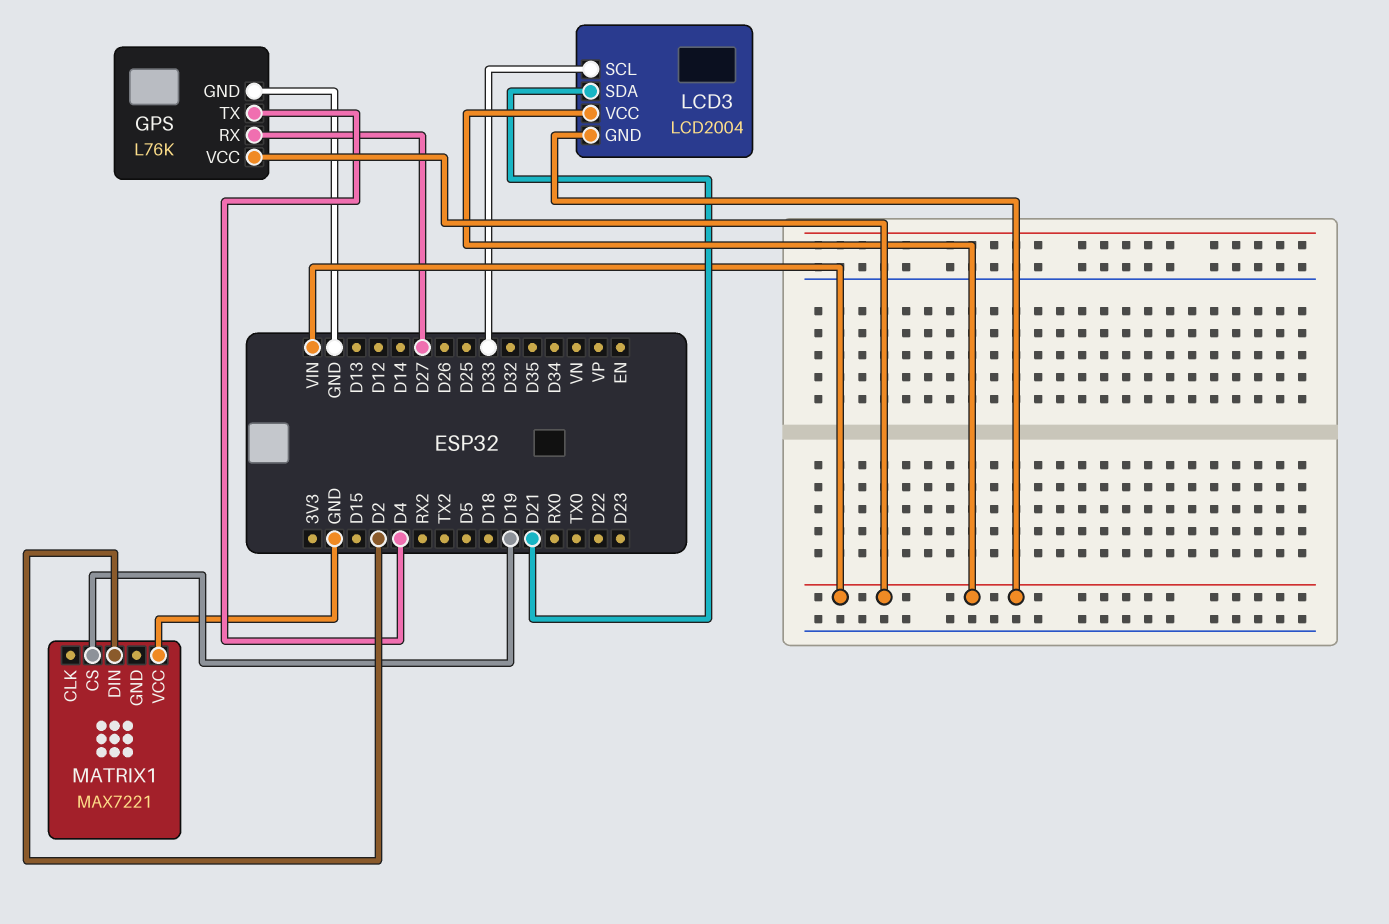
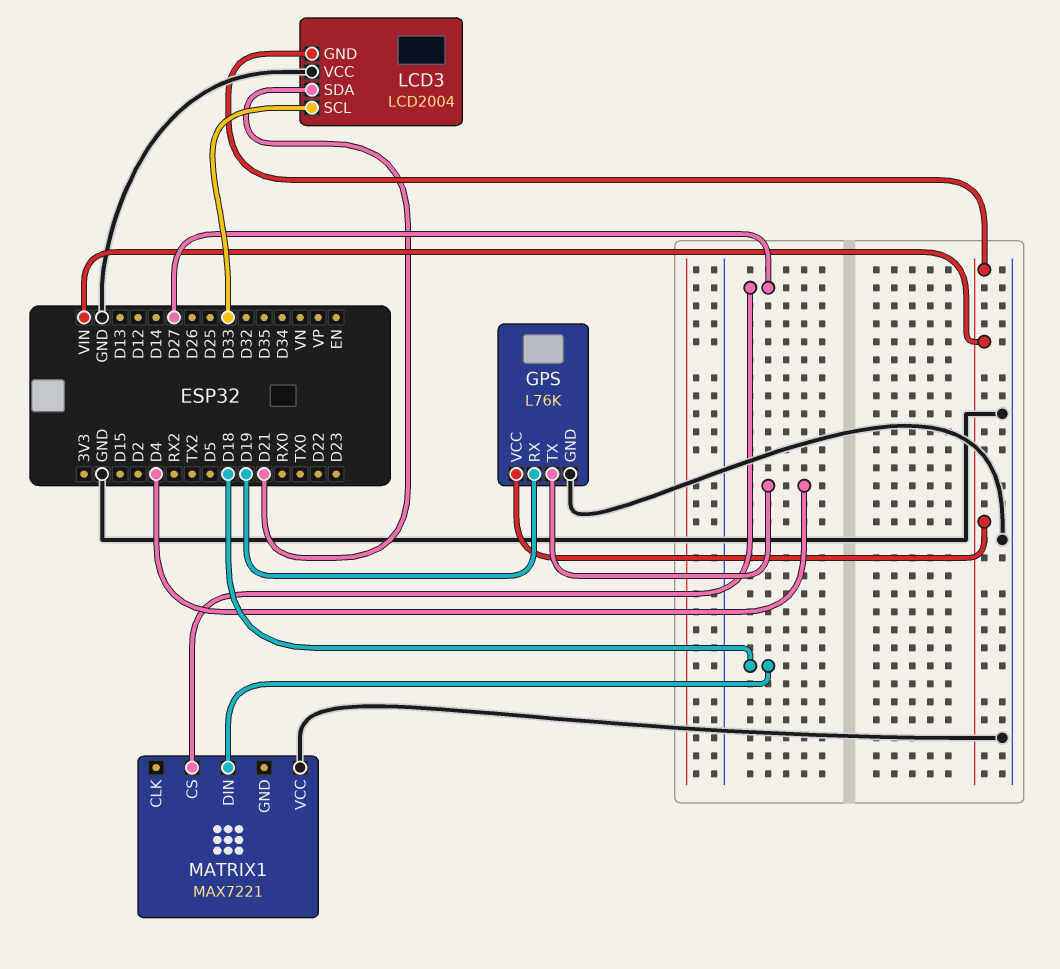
GPS pin RX: D27 -> D19
LCD3 pin VCC: VIN -> GND
MATRIX1 pin CS: D19 -> D27
MATRIX1 pin DIN: D2 -> D18

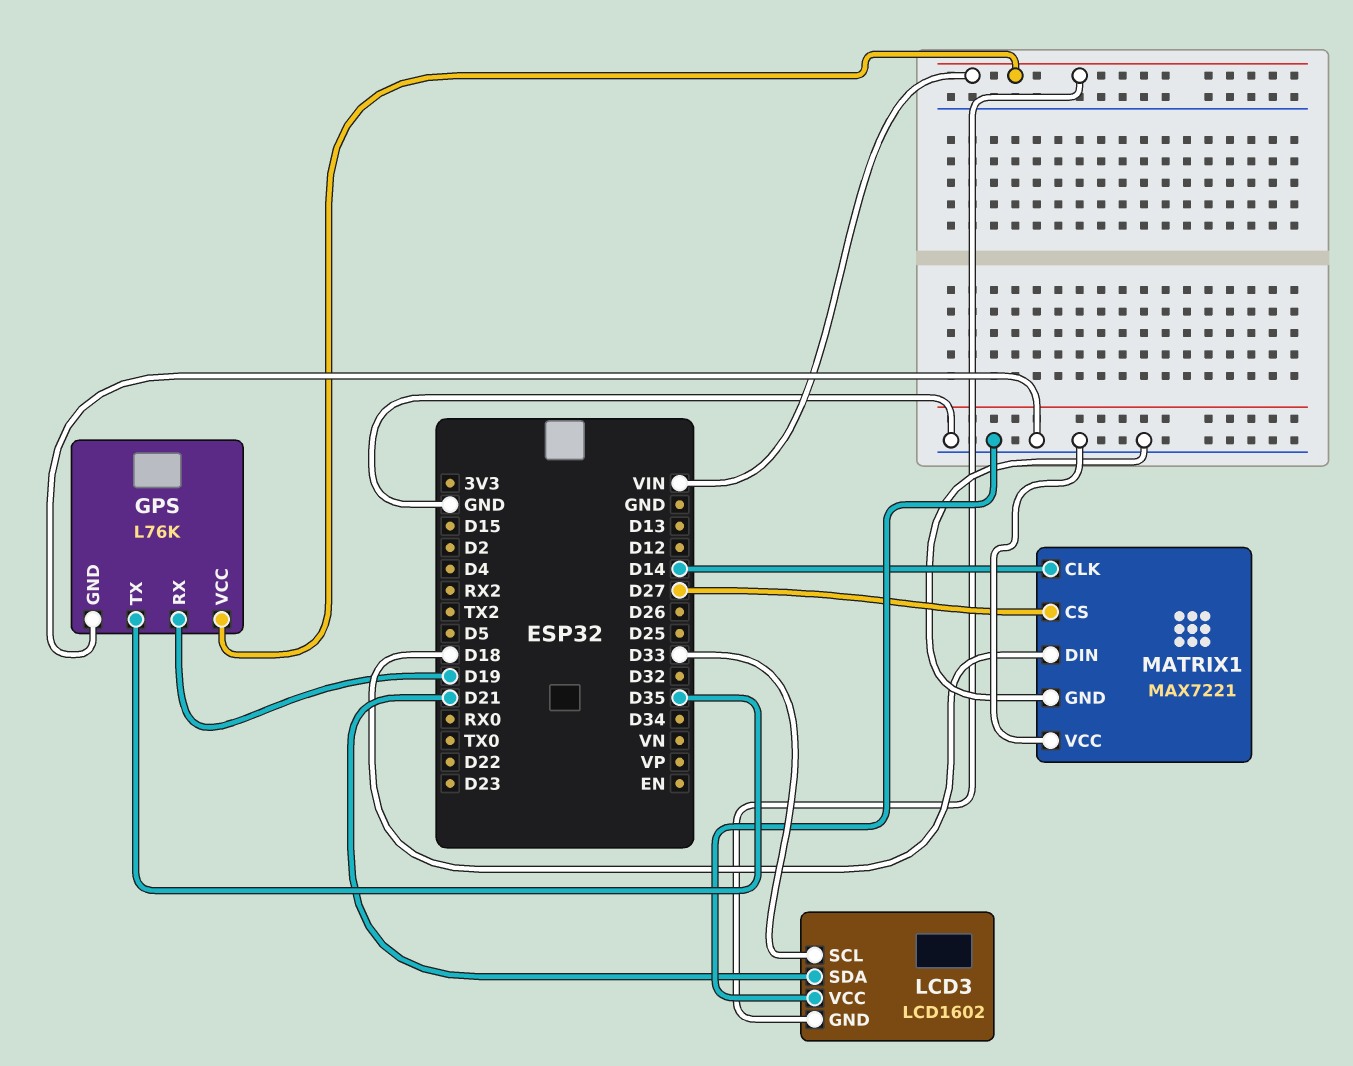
GPS pin TX: D4 -> D35
LCD3: LCD2004 -> LCD1602
MATRIX1 pin CLK: none -> D14
MATRIX1 pin GND: none -> GND

